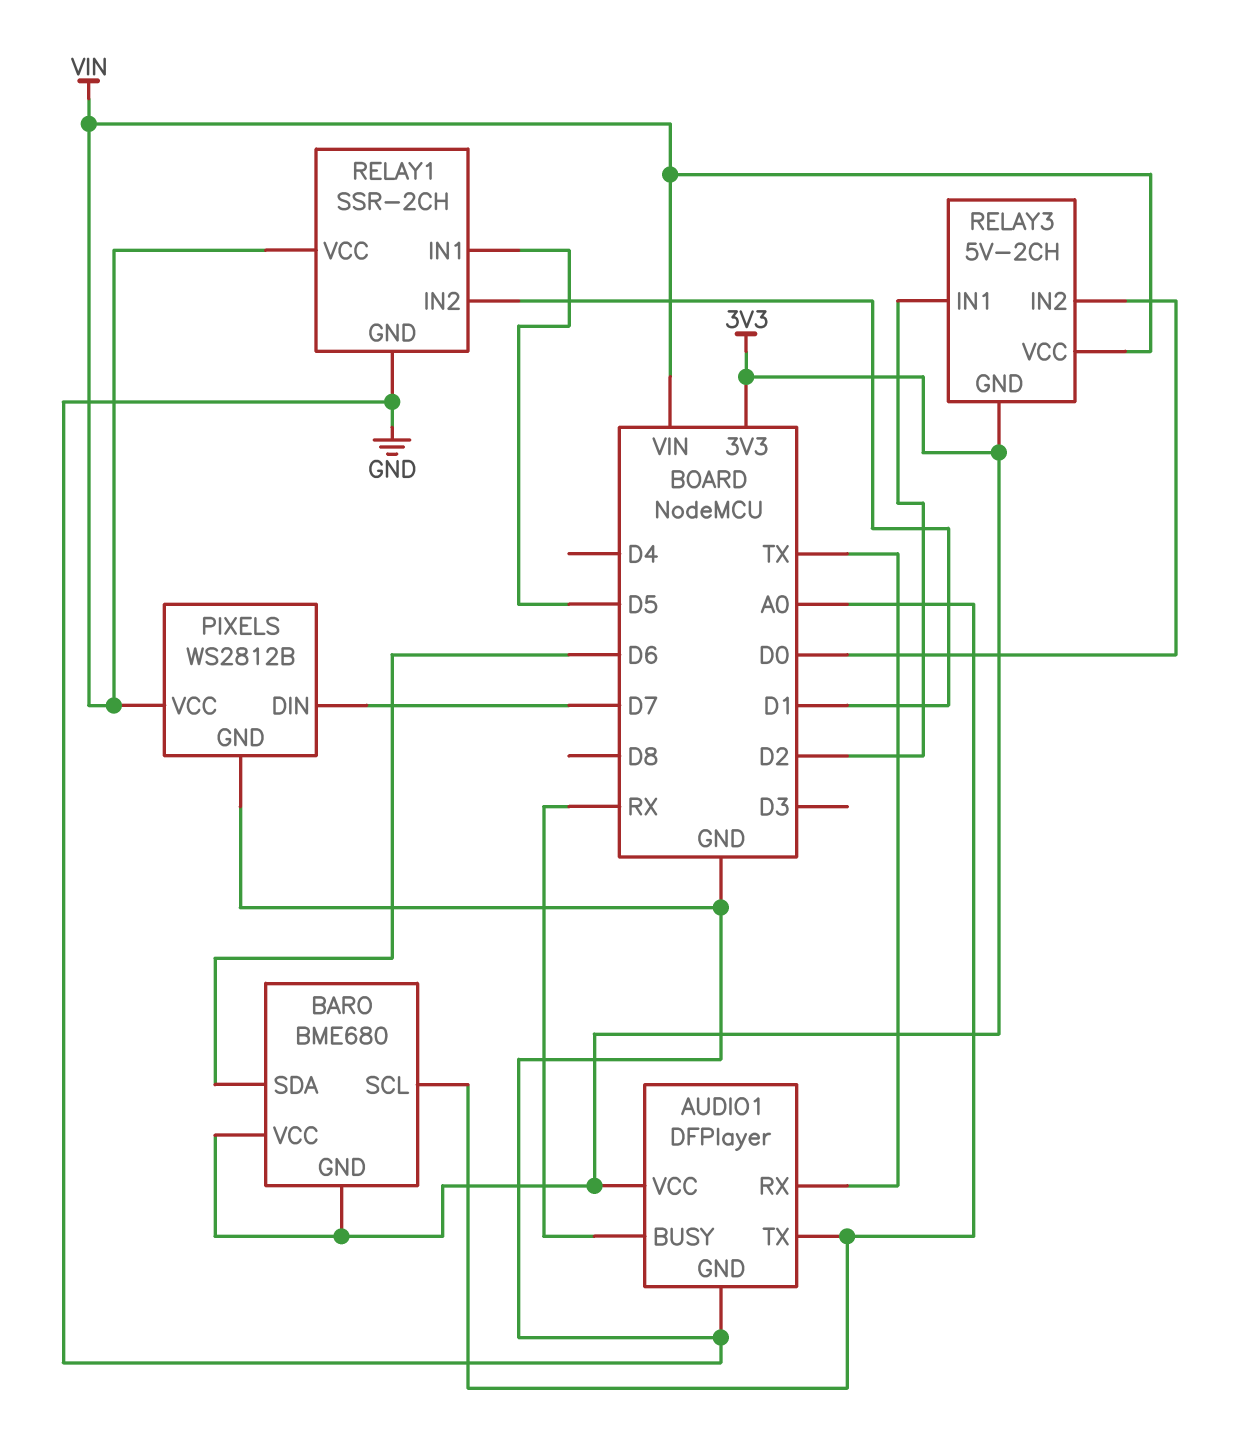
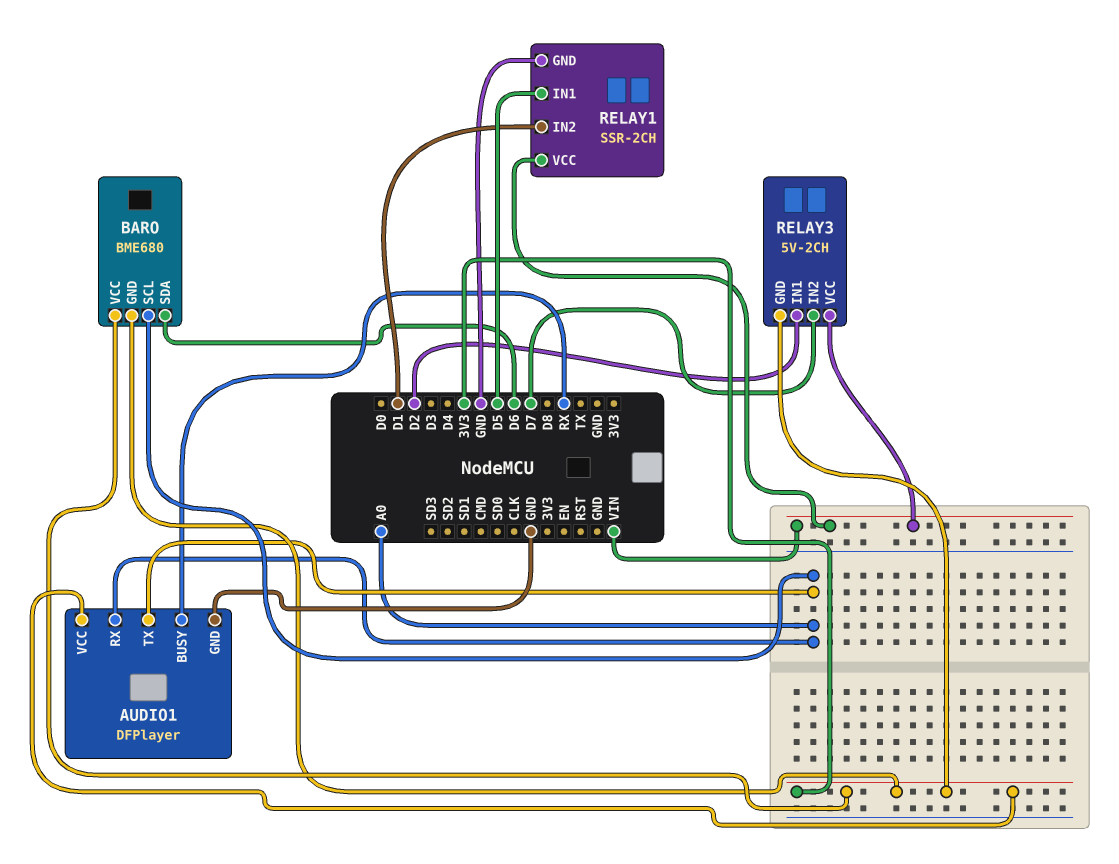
AUDIO1 pin RX: TX -> A0
PIXELS: WS2812B -> none
PIXELS pin DIN: D7 -> none
PIXELS pin GND: GND -> none
PIXELS pin VCC: VIN -> none
RELAY3 pin IN2: D0 -> D7

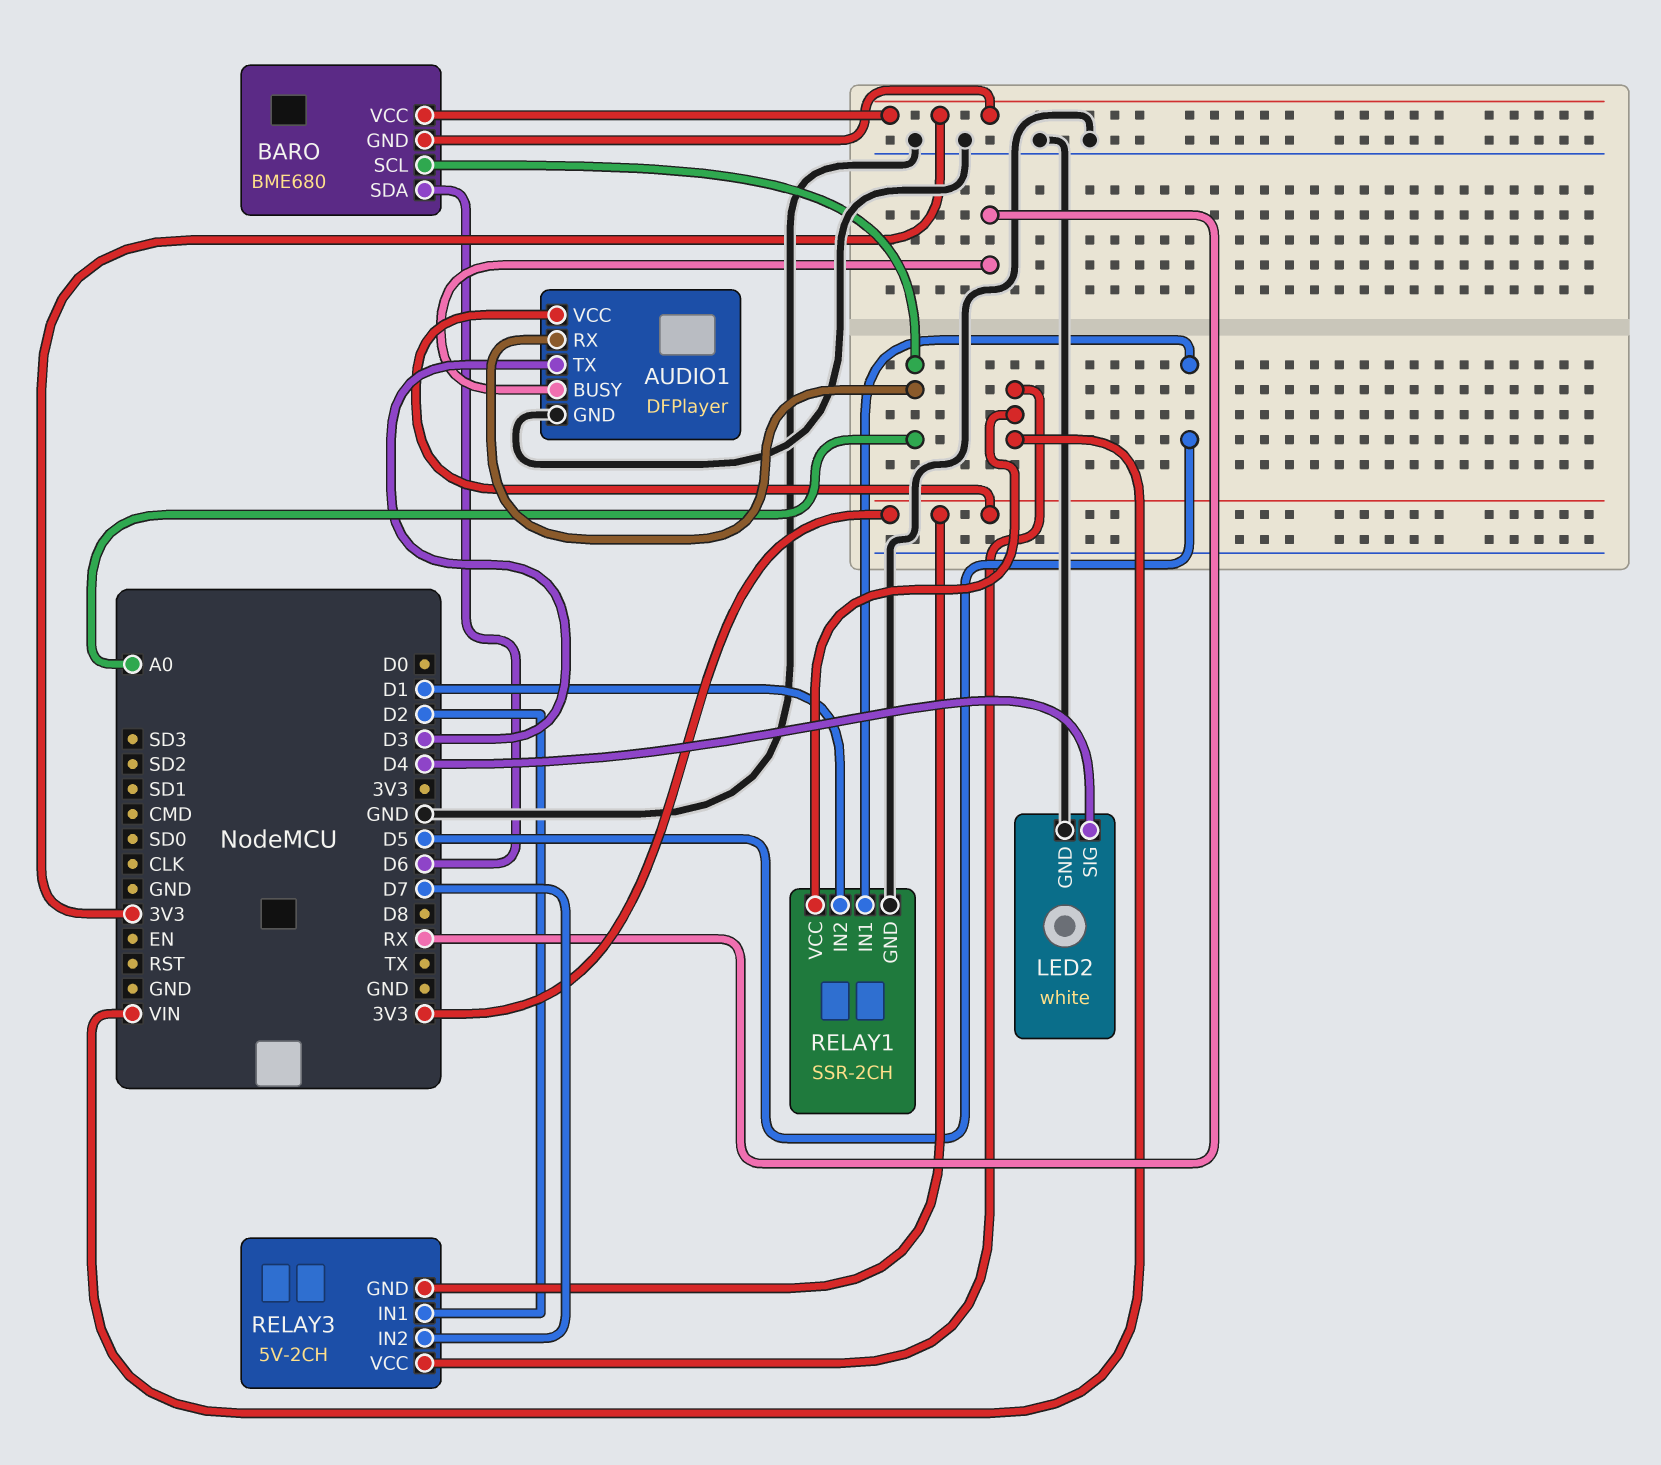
AUDIO1 pin TX: A0 -> D3
LED2: none -> white
LED2 pin GND: none -> GND
LED2 pin SIG: none -> D4

